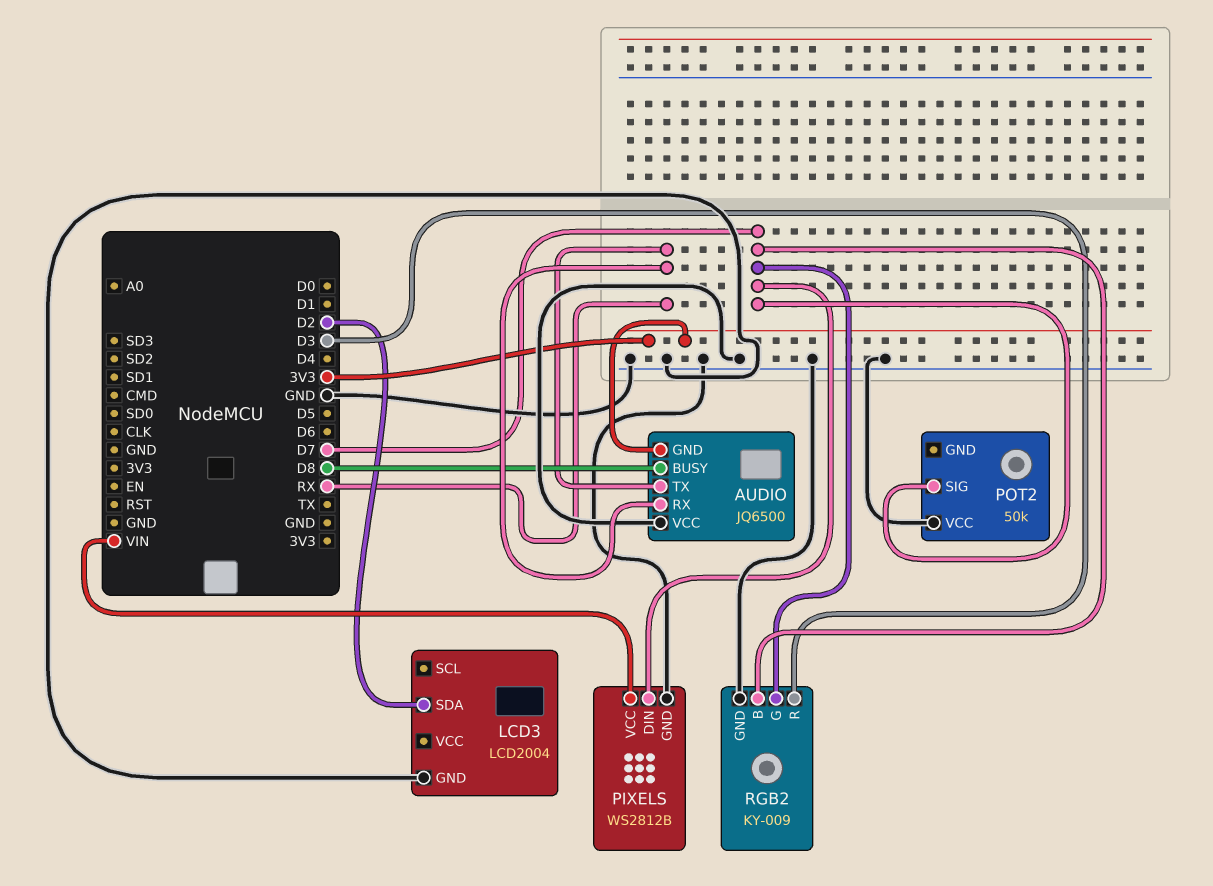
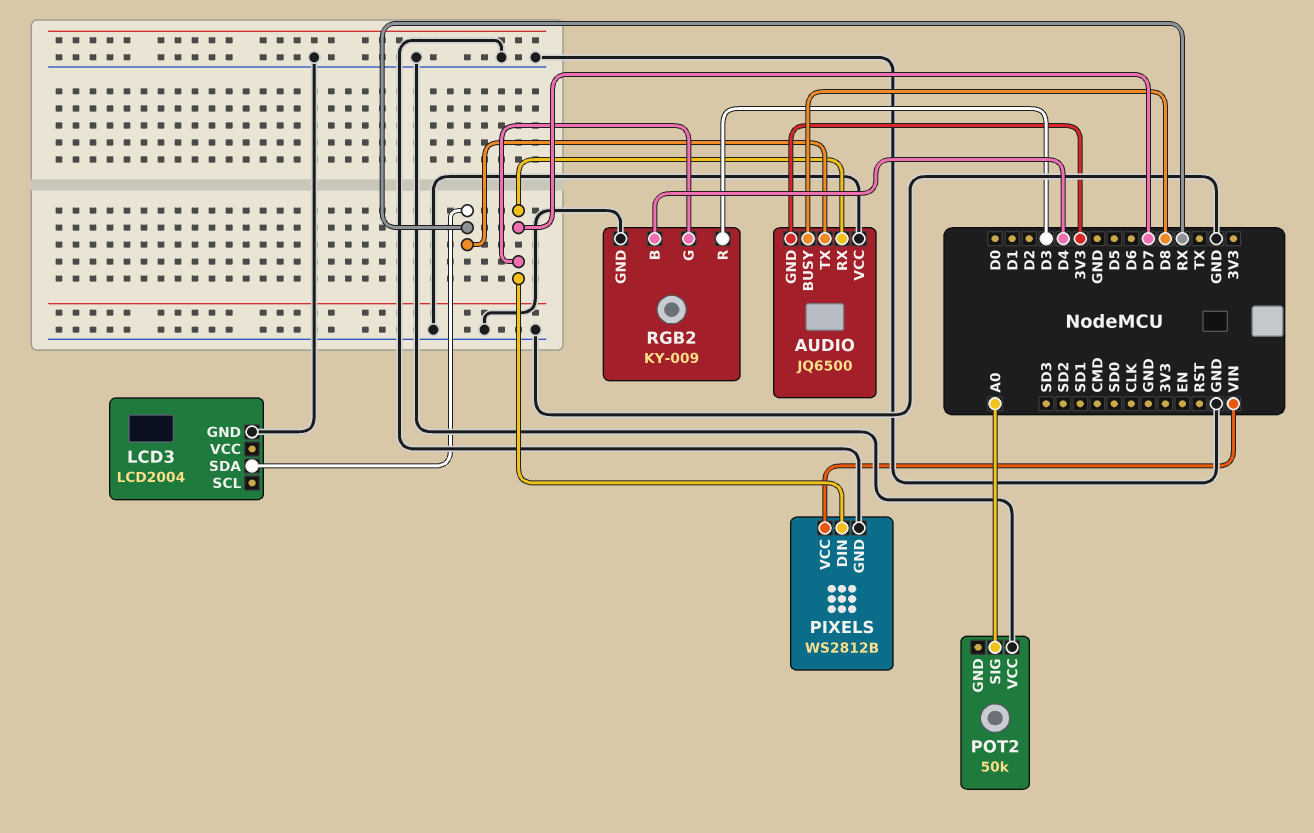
AUDIO pin RX: RX -> D7
LCD3 pin SDA: D2 -> RX
POT2 pin SIG: D7 -> A0
RGB2 pin B: D7 -> D4

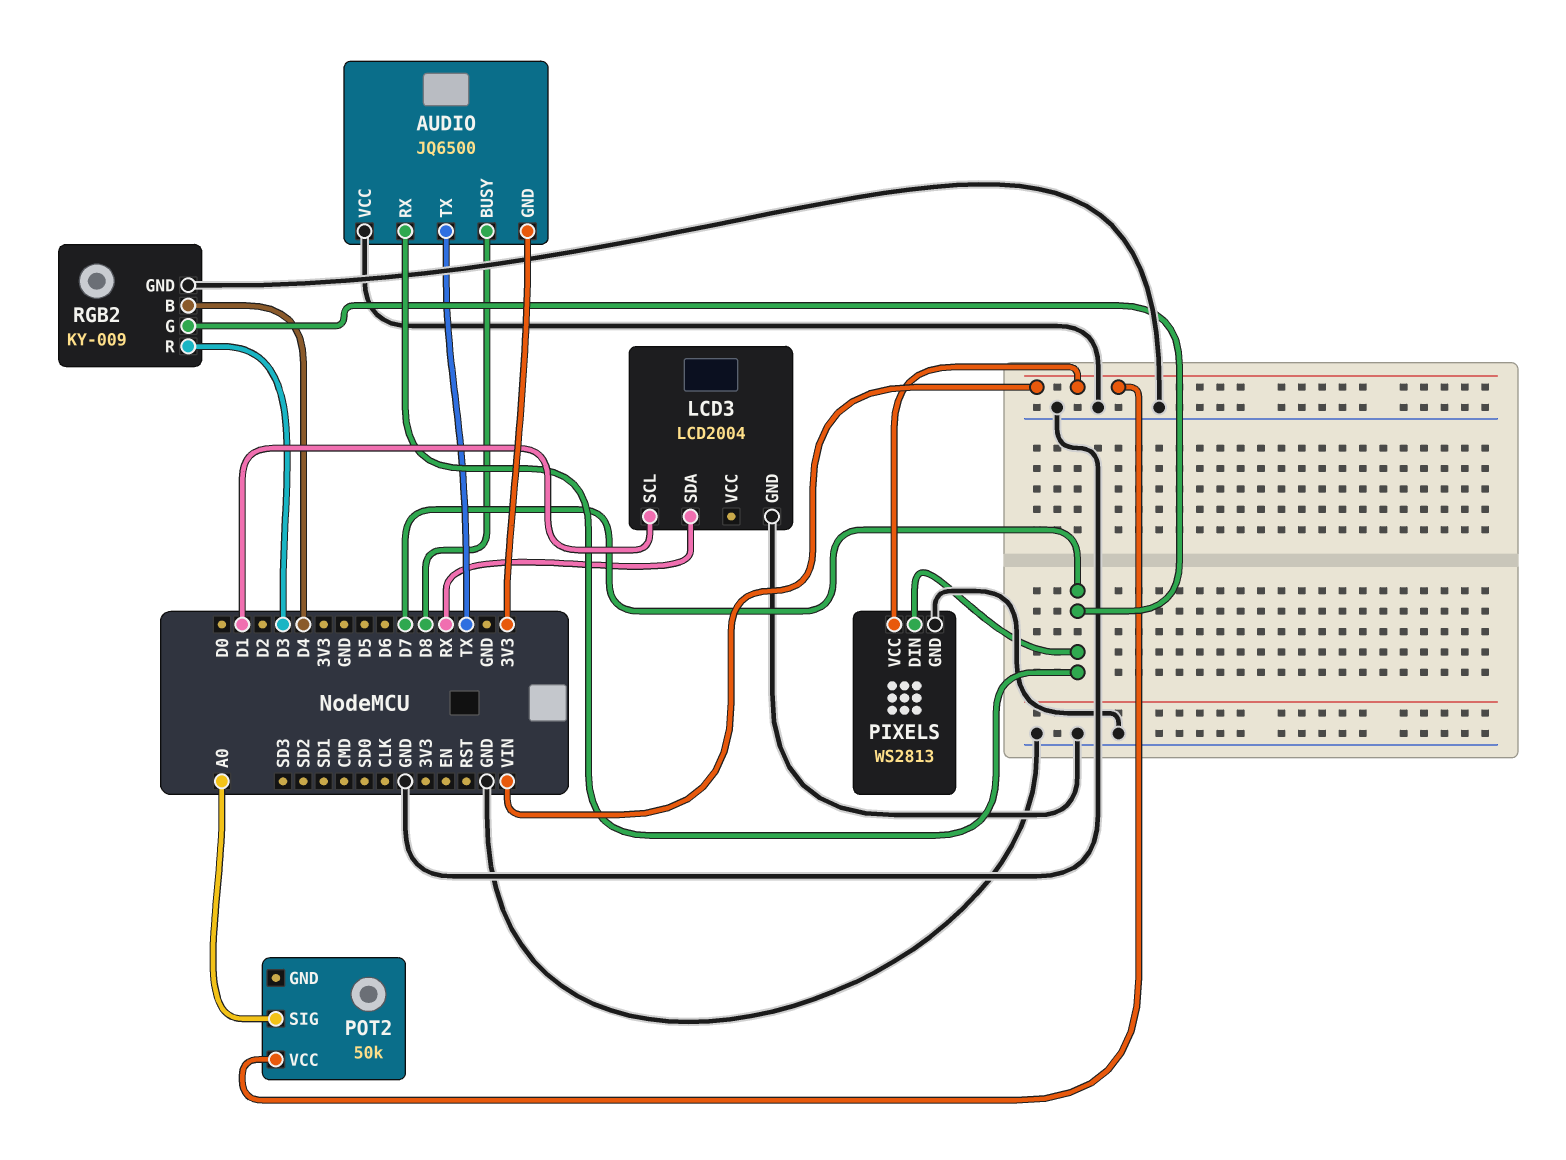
AUDIO pin TX: RX -> TX
LCD3 pin SCL: none -> D1
PIXELS: WS2812B -> WS2813
POT2 pin VCC: GND -> VIN

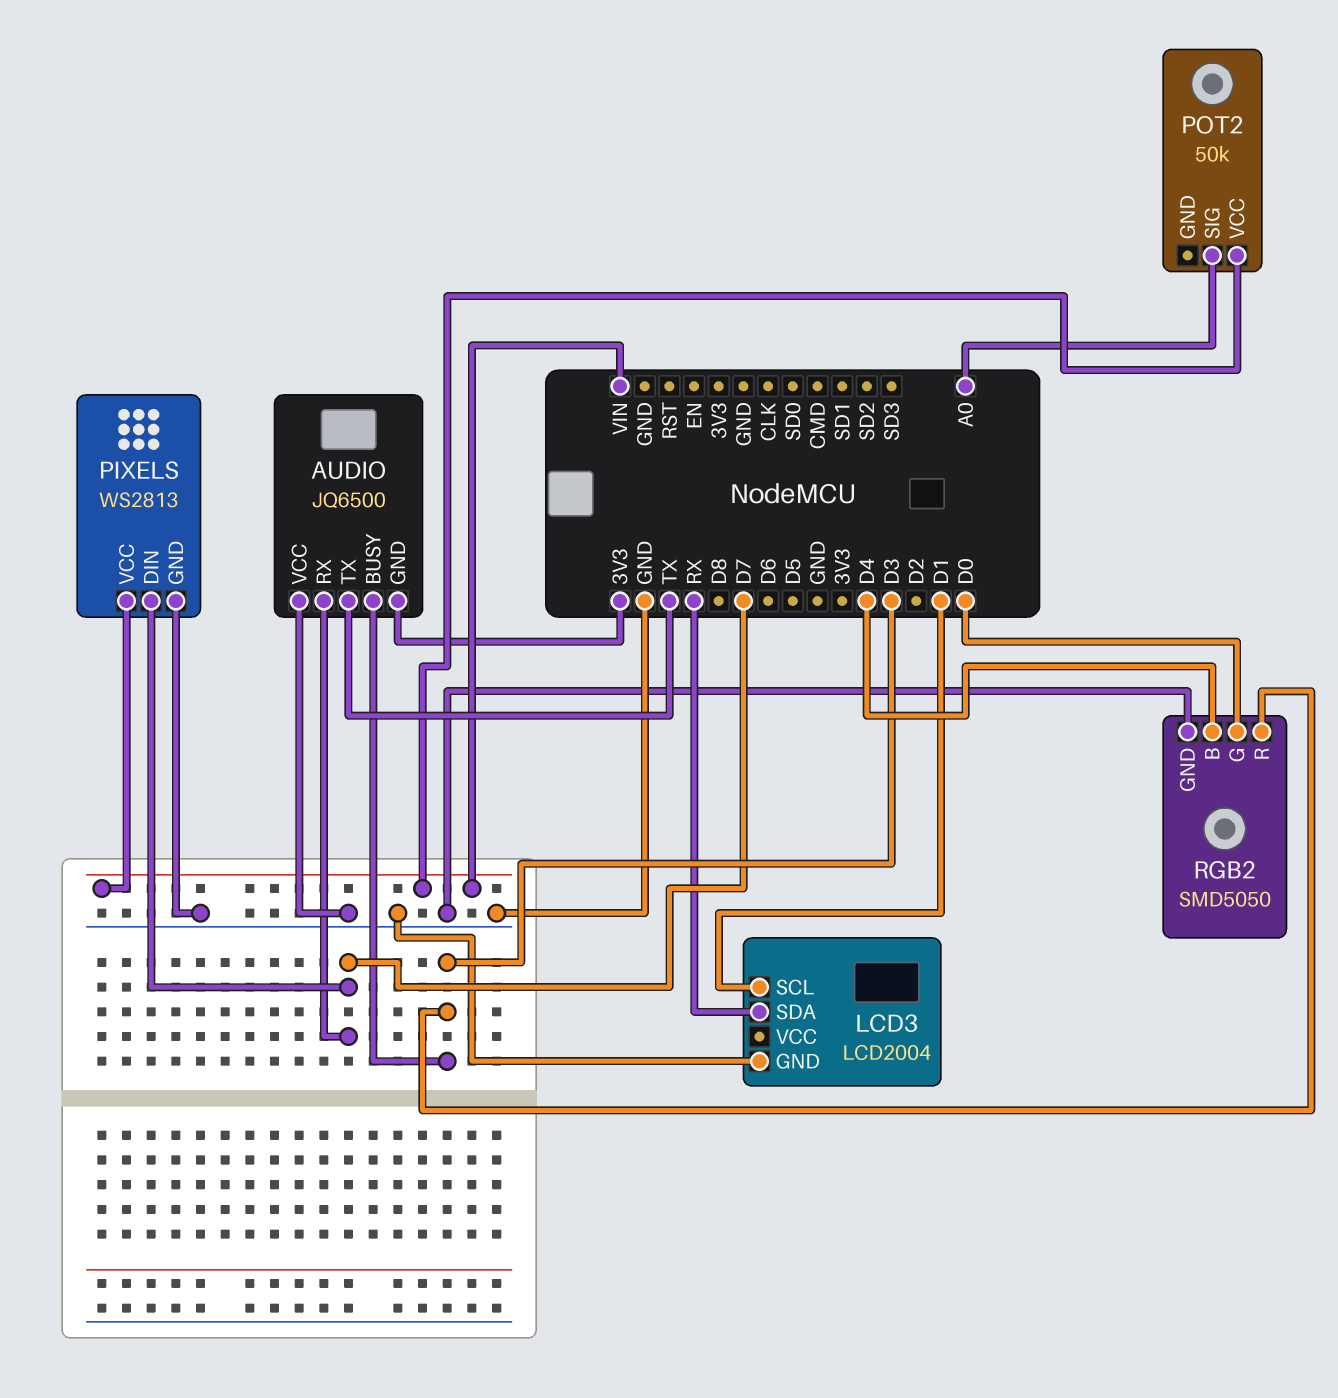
AUDIO pin BUSY: D8 -> D3
RGB2: KY-009 -> SMD5050
RGB2 pin G: D7 -> D0

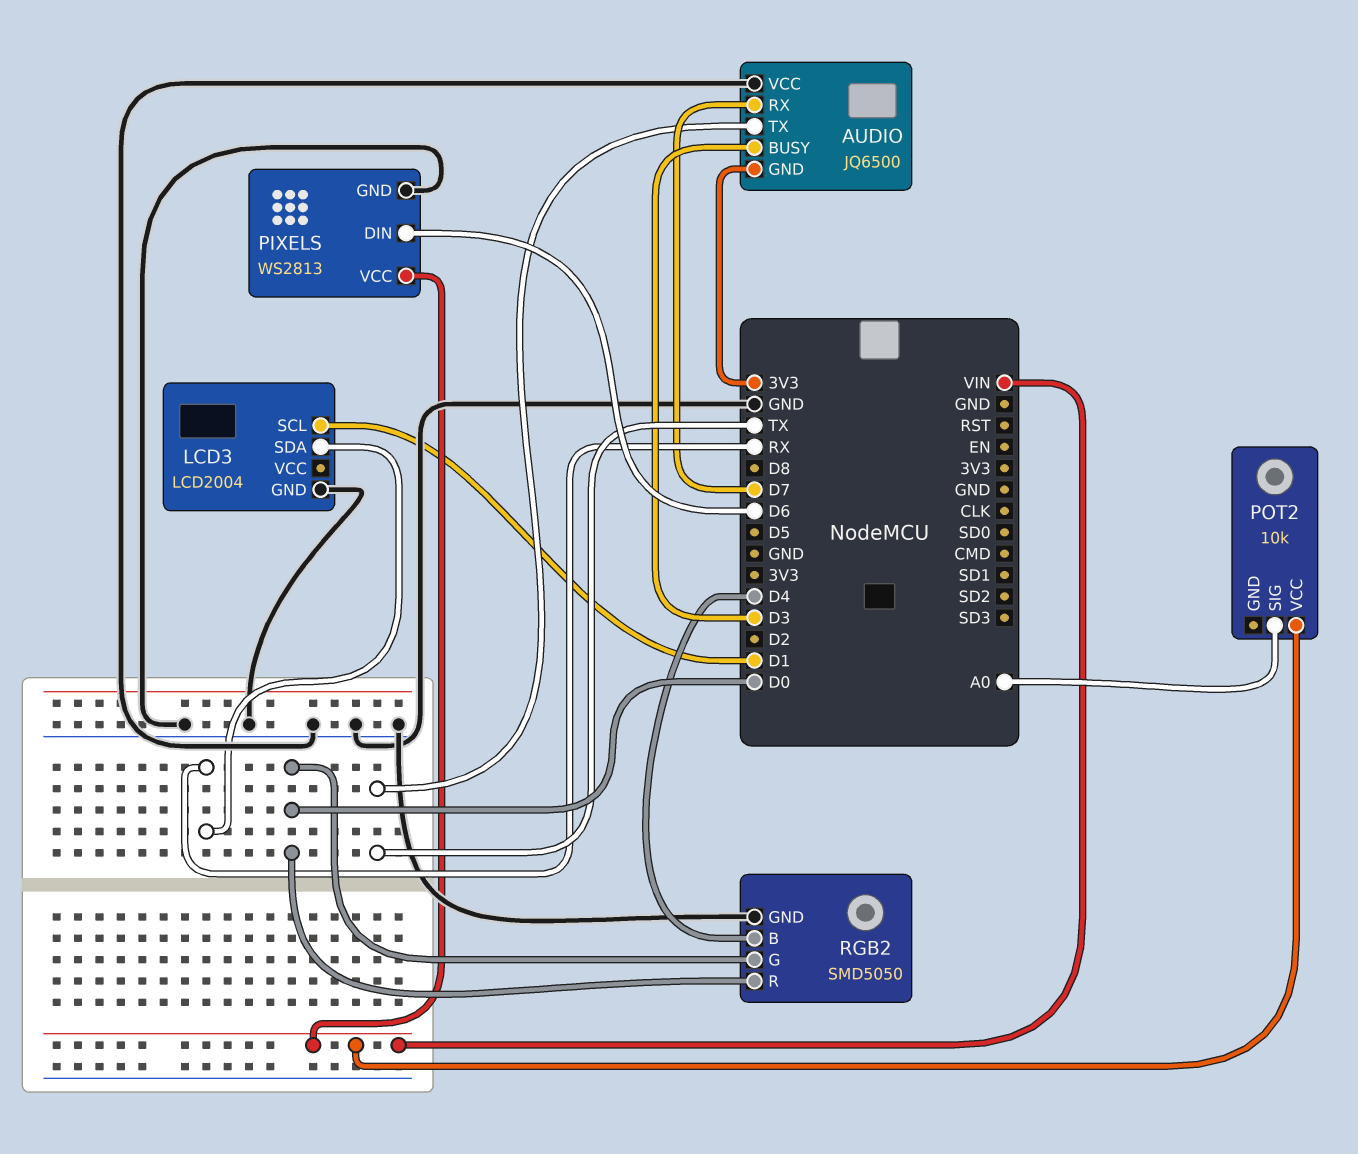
PIXELS pin DIN: D7 -> D6
POT2: 50k -> 10k
RGB2 pin R: D3 -> D0

